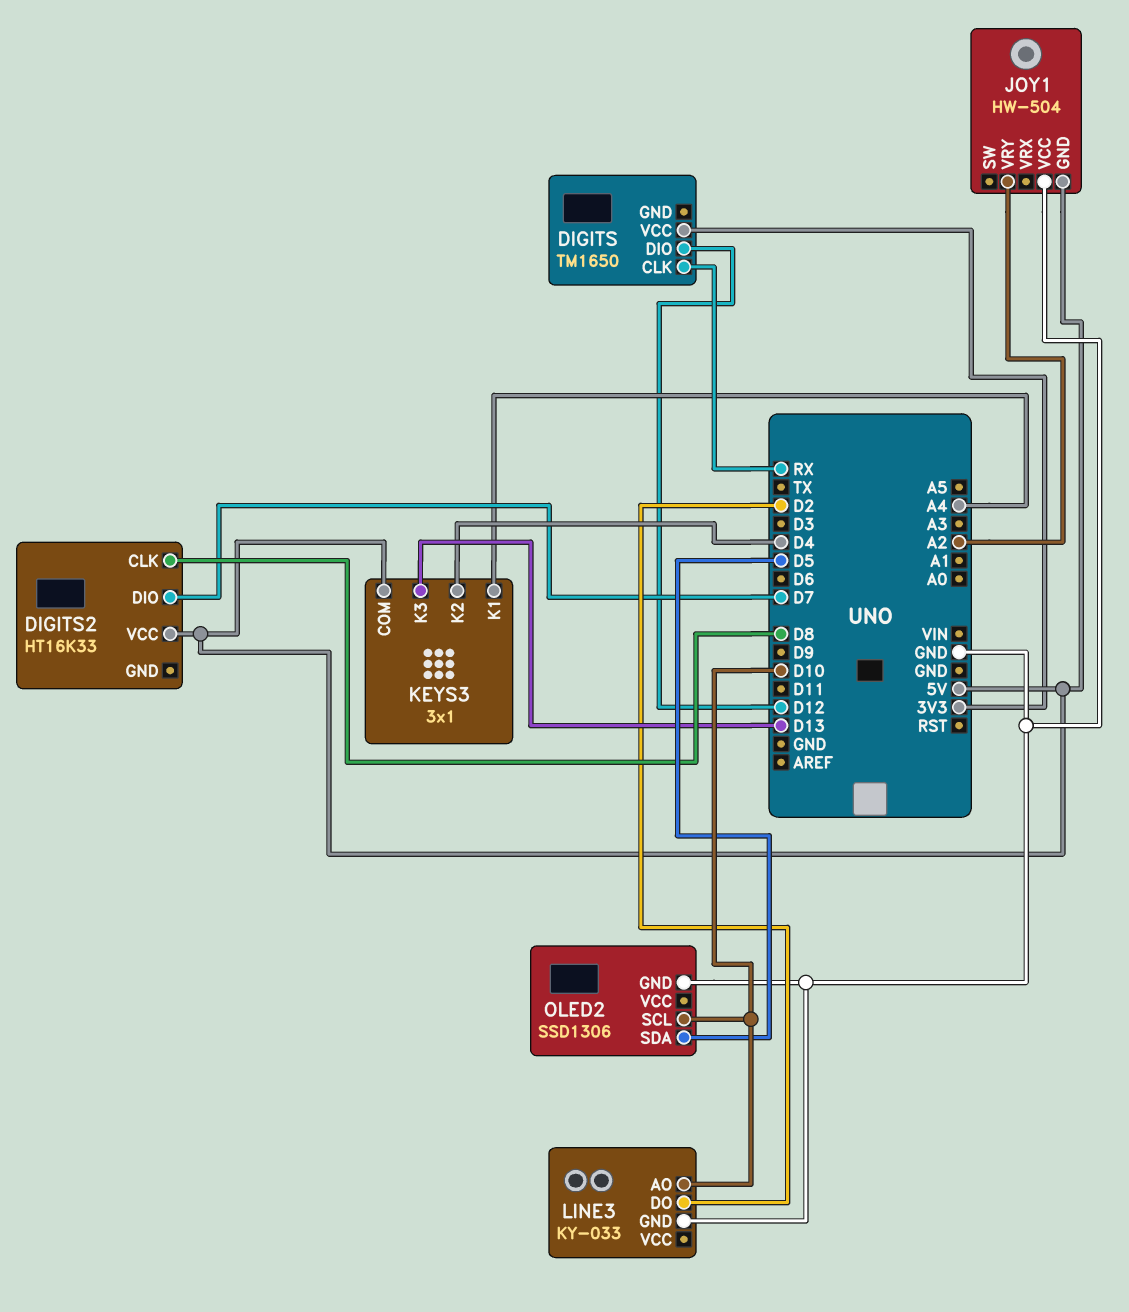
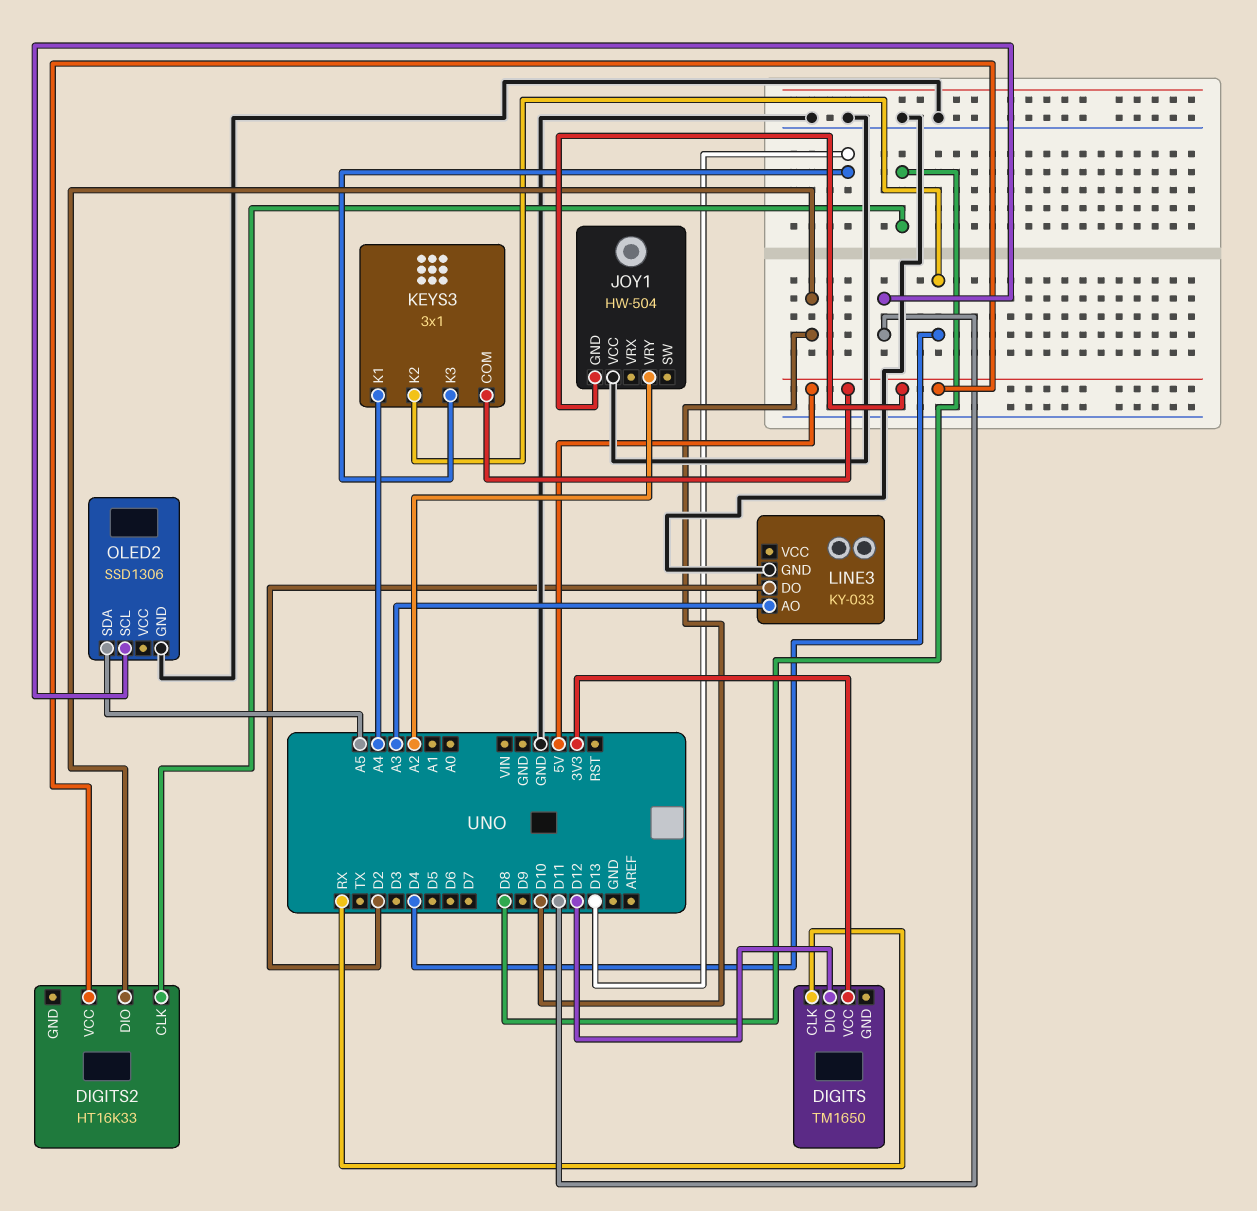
DIGITS2 pin DIO: D7 -> D10
LINE3 pin AO: D10 -> A3
OLED2 pin SCL: D10 -> D11
OLED2 pin SDA: D5 -> A5

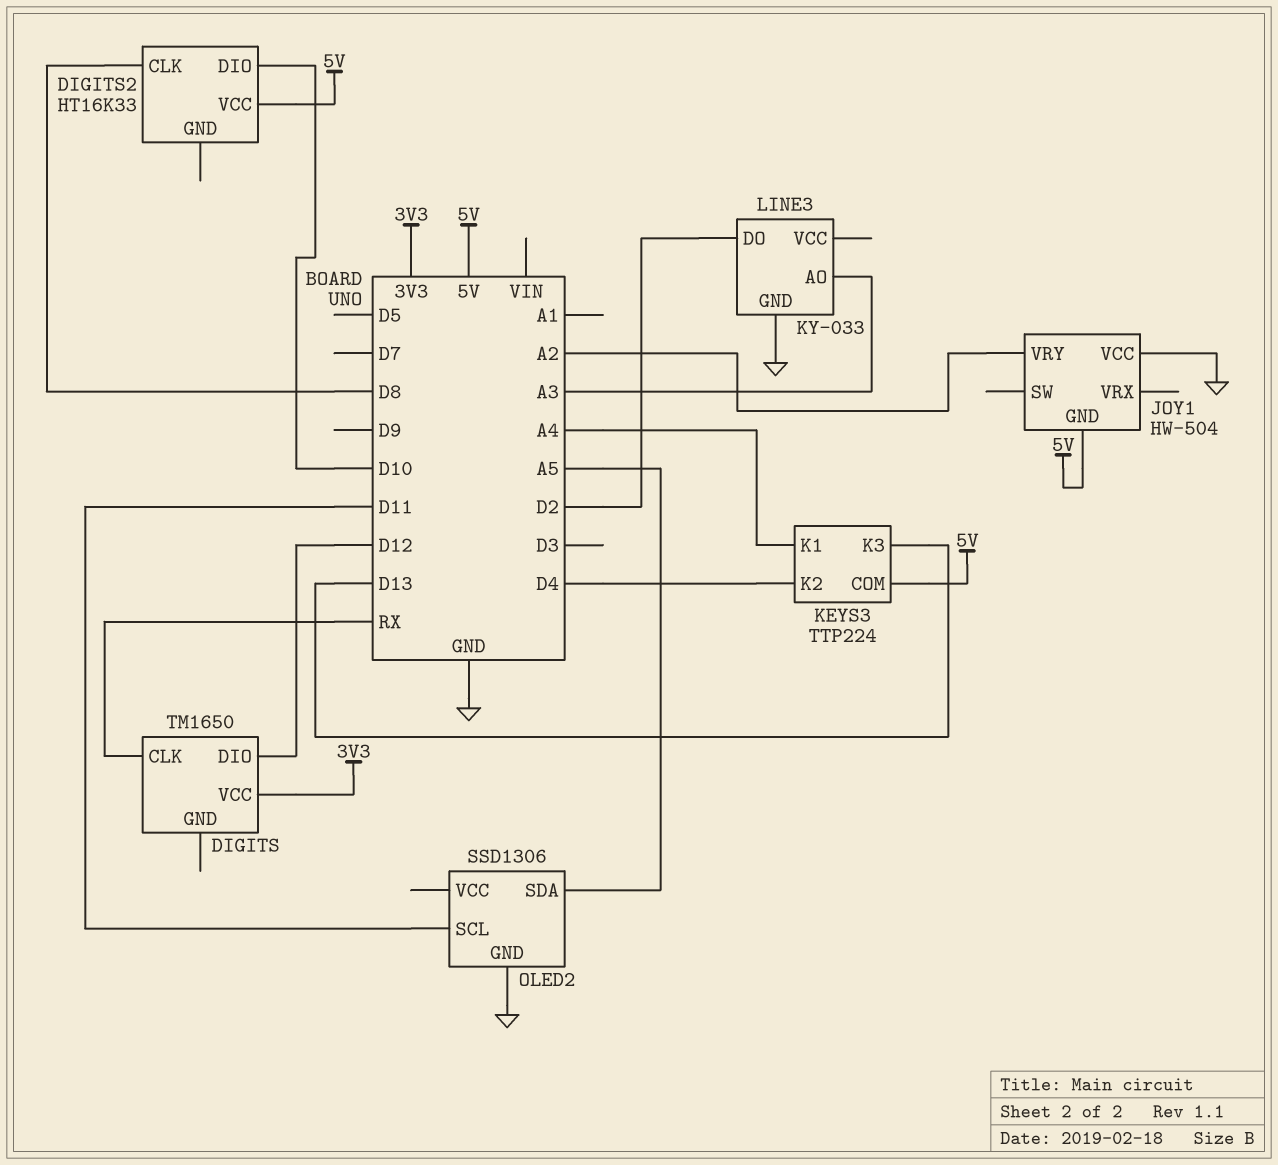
KEYS3: 3x1 -> TTP224

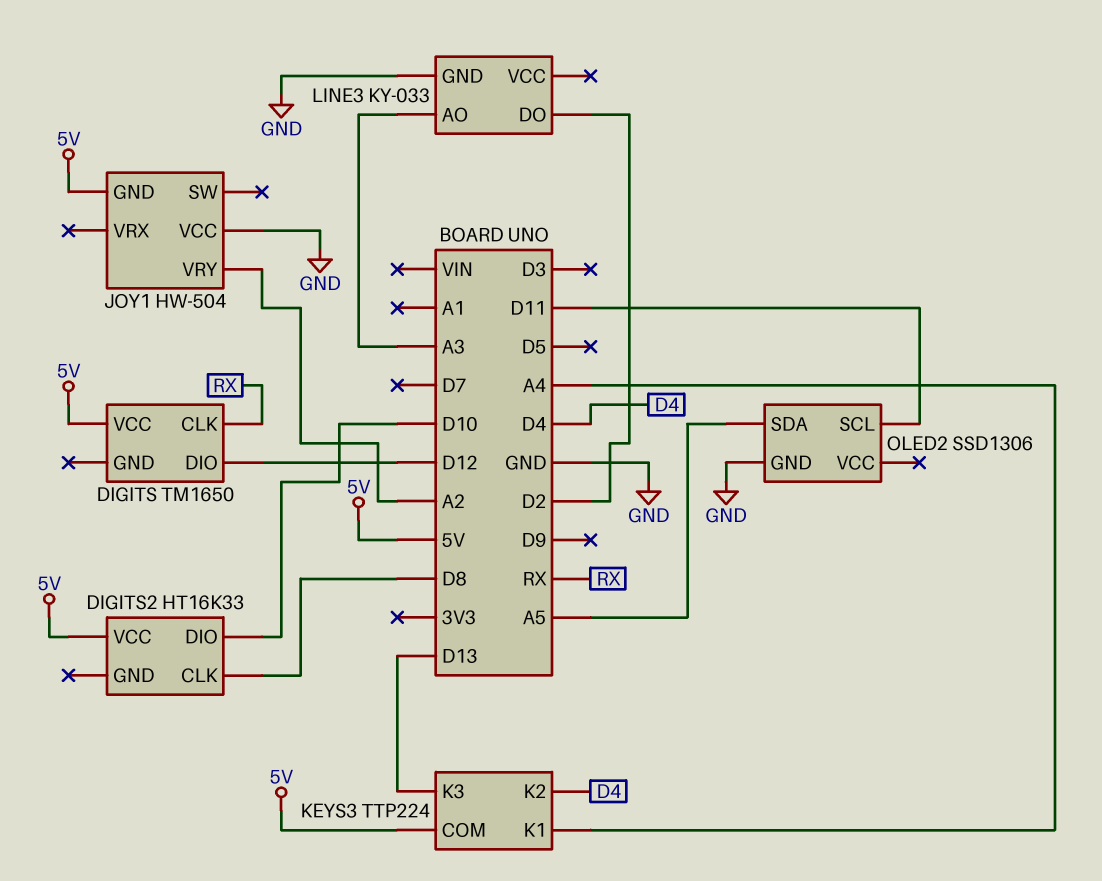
DIGITS pin VCC: 3V3 -> 5V

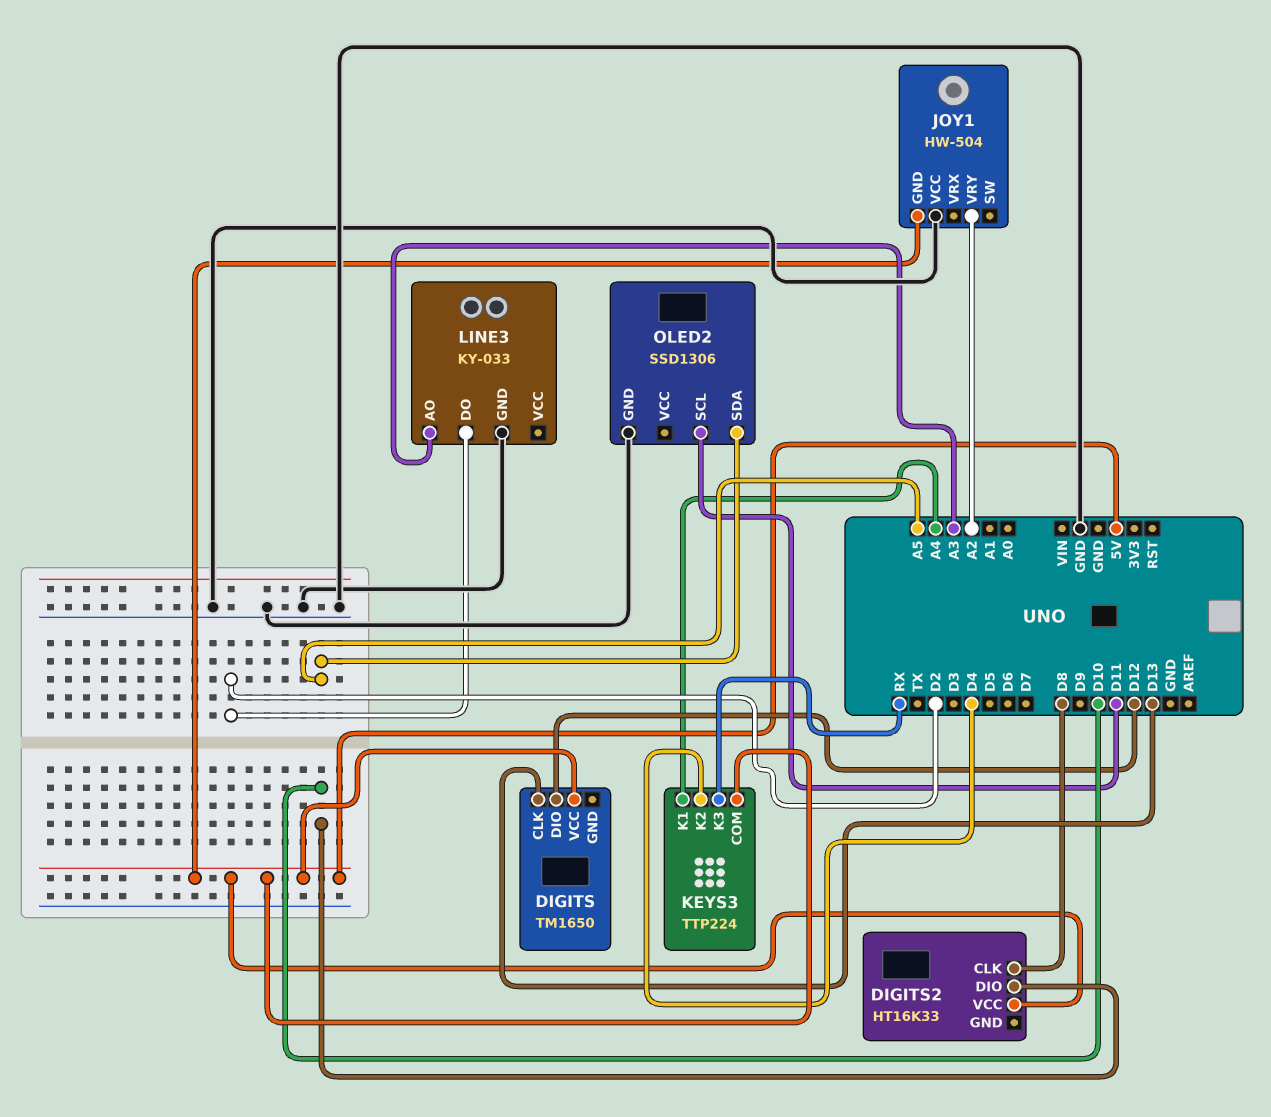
DIGITS pin CLK: RX -> D13
KEYS3 pin K3: D13 -> RX

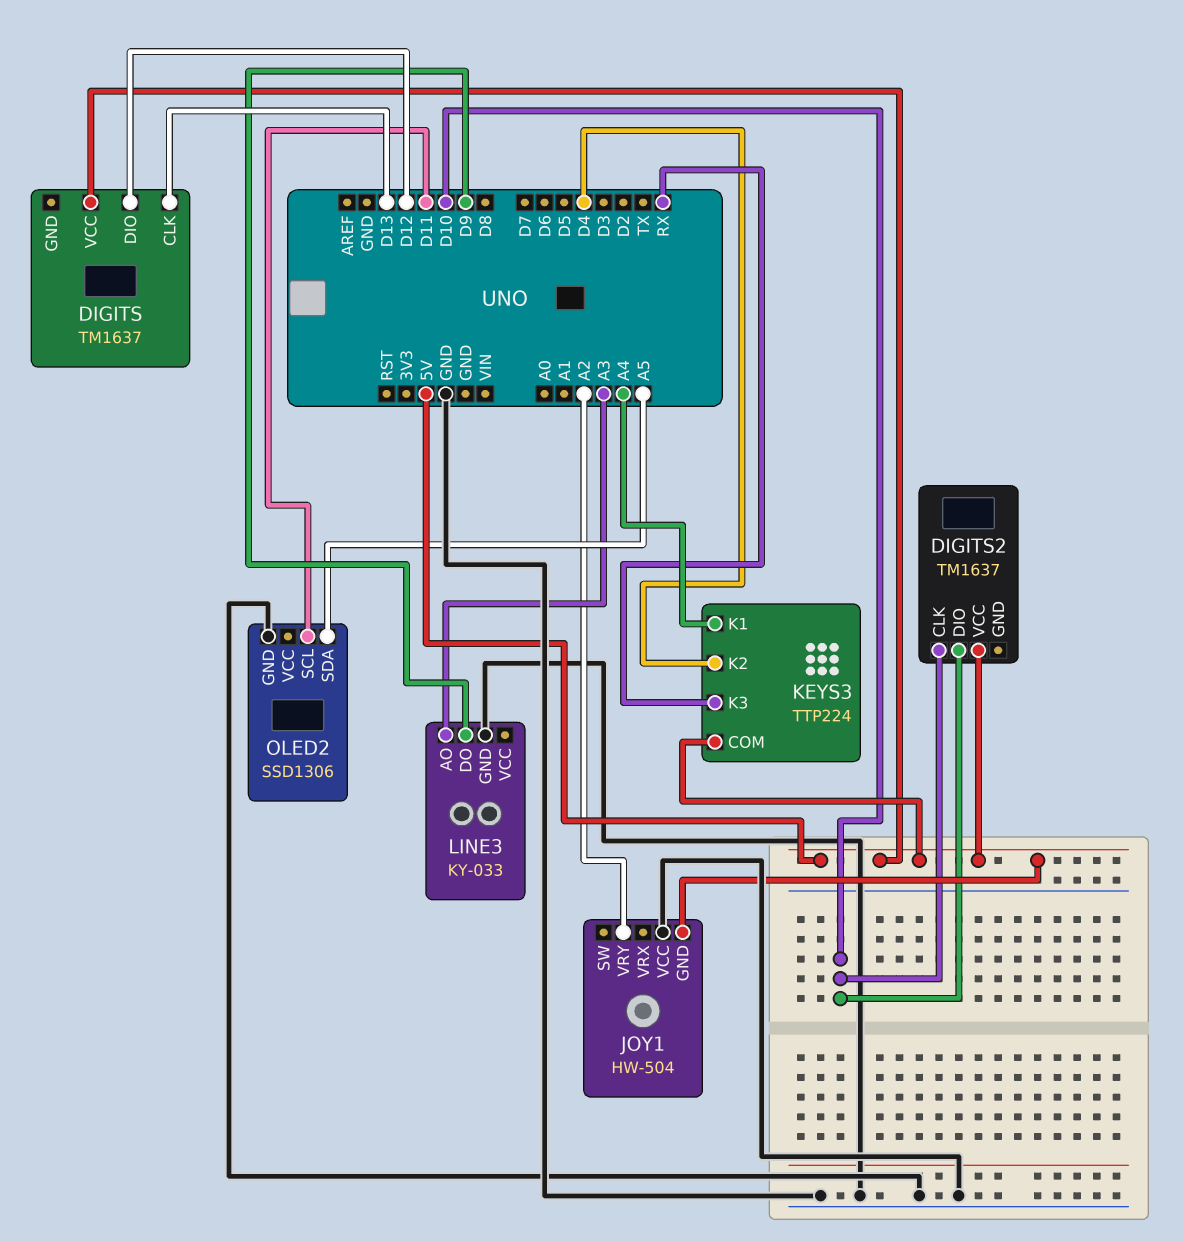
DIGITS: TM1650 -> TM1637
DIGITS2: HT16K33 -> TM1637
DIGITS2 pin CLK: D8 -> D10
LINE3 pin DO: D2 -> D9

